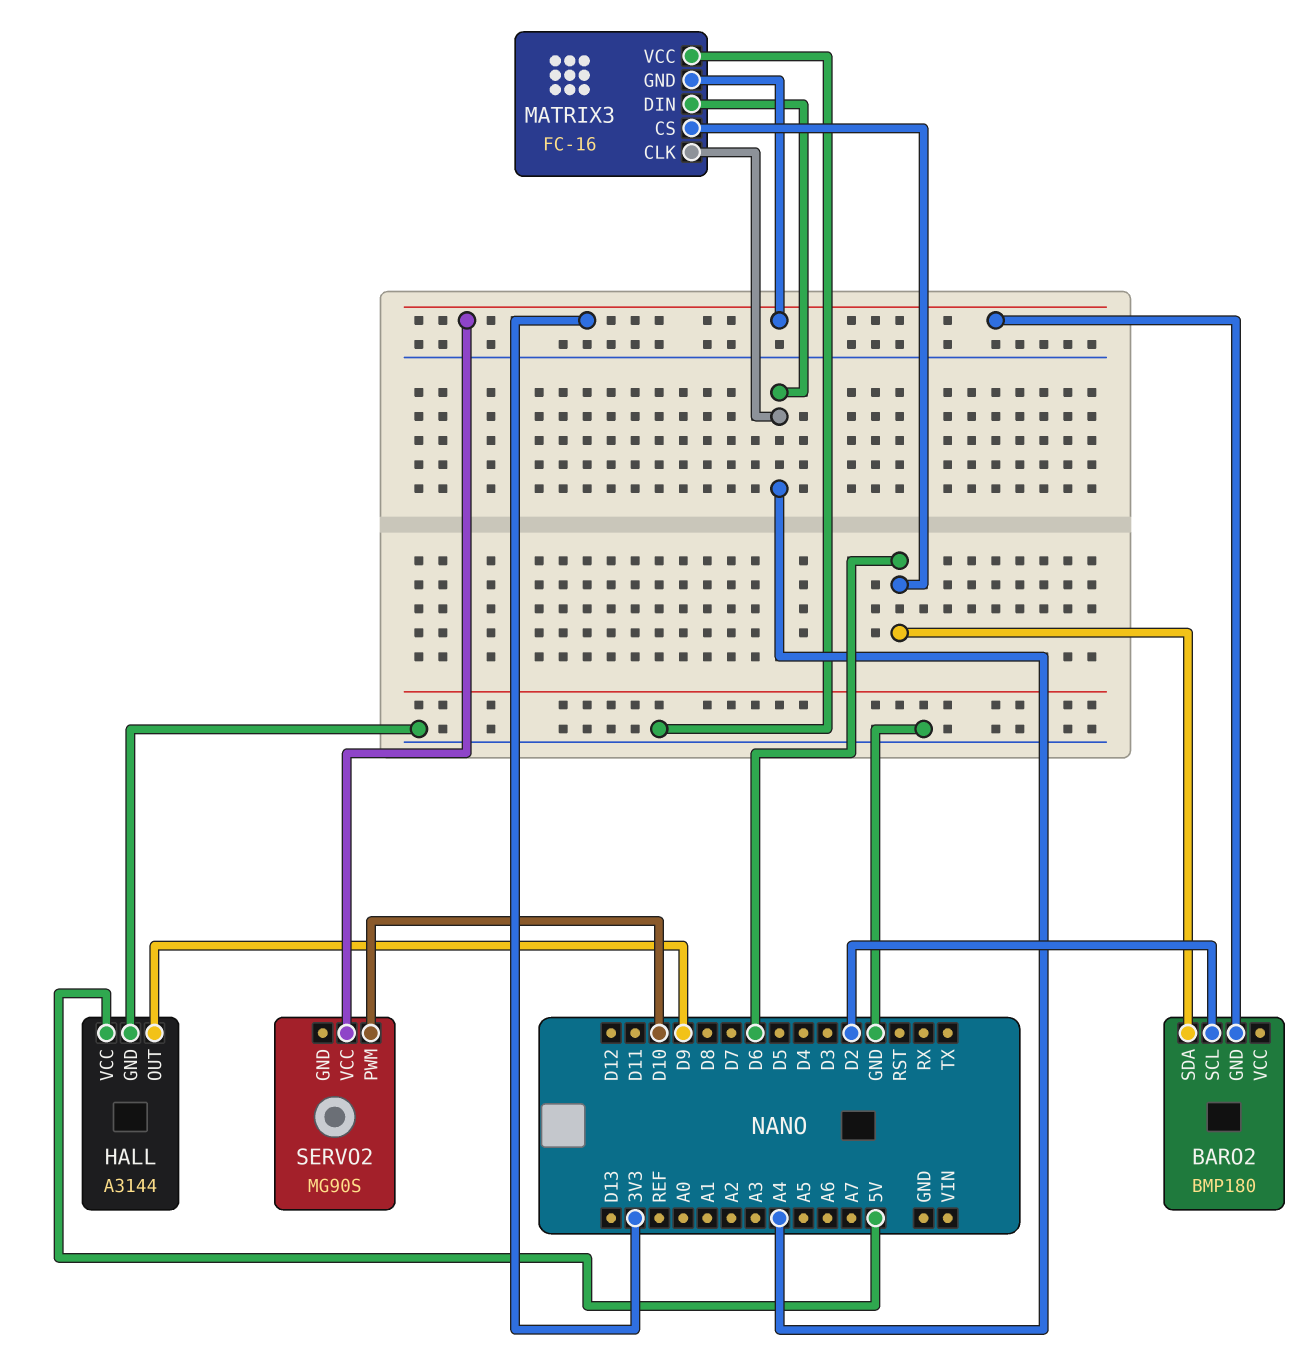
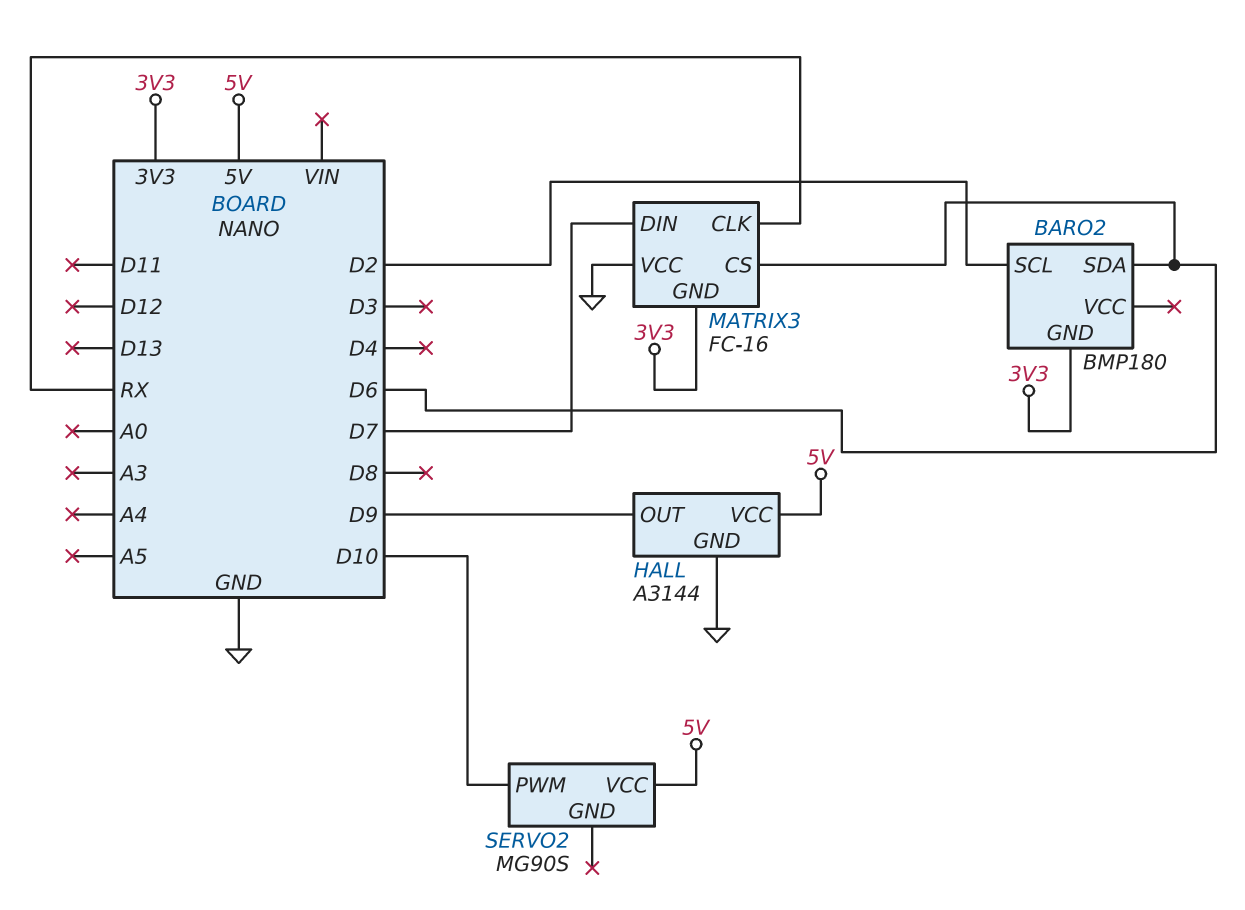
MATRIX3 pin CLK: A4 -> RX
MATRIX3 pin DIN: A4 -> D7
SERVO2 pin VCC: 3V3 -> 5V

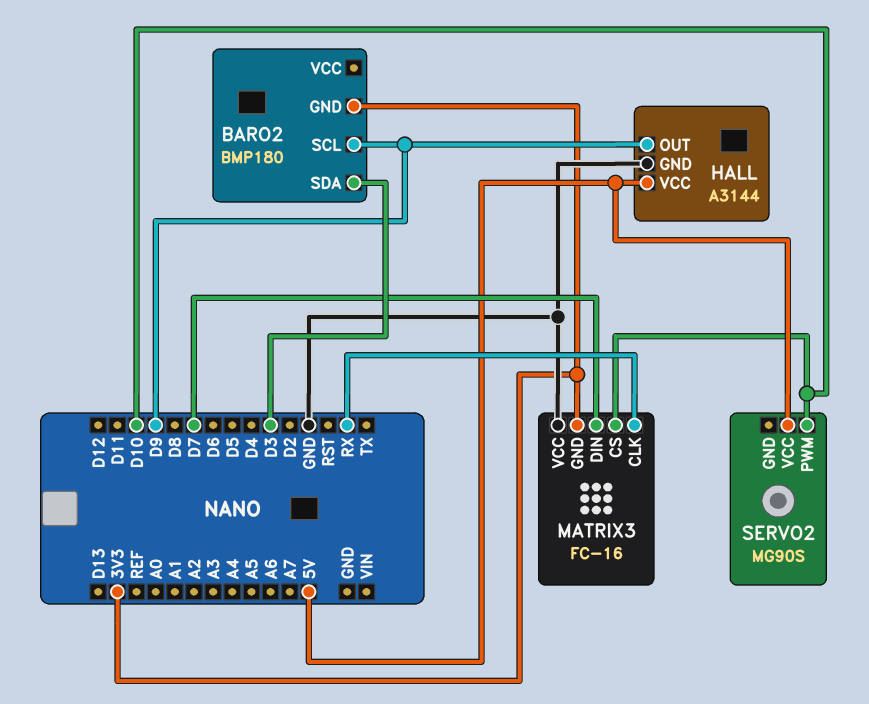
BARO2 pin SCL: D2 -> D9
BARO2 pin SDA: D6 -> D3
MATRIX3 pin CS: D6 -> D10

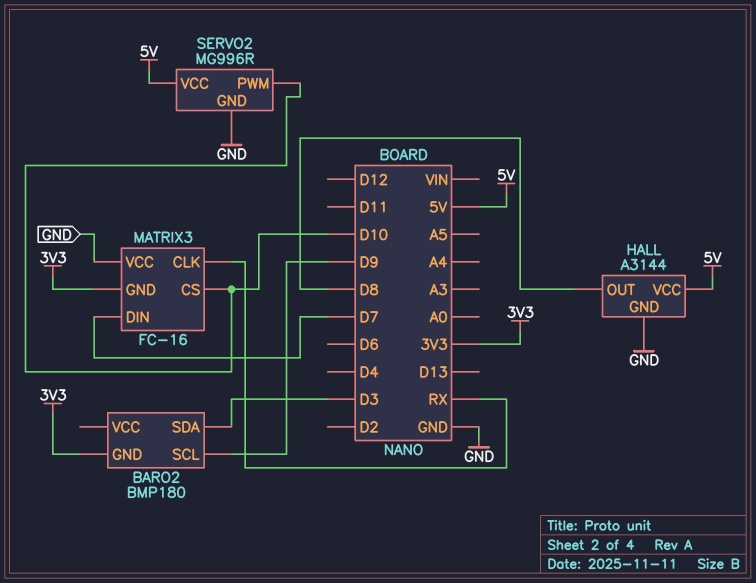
HALL pin OUT: D9 -> D8
SERVO2: MG90S -> MG996R
SERVO2 pin GND: none -> GND

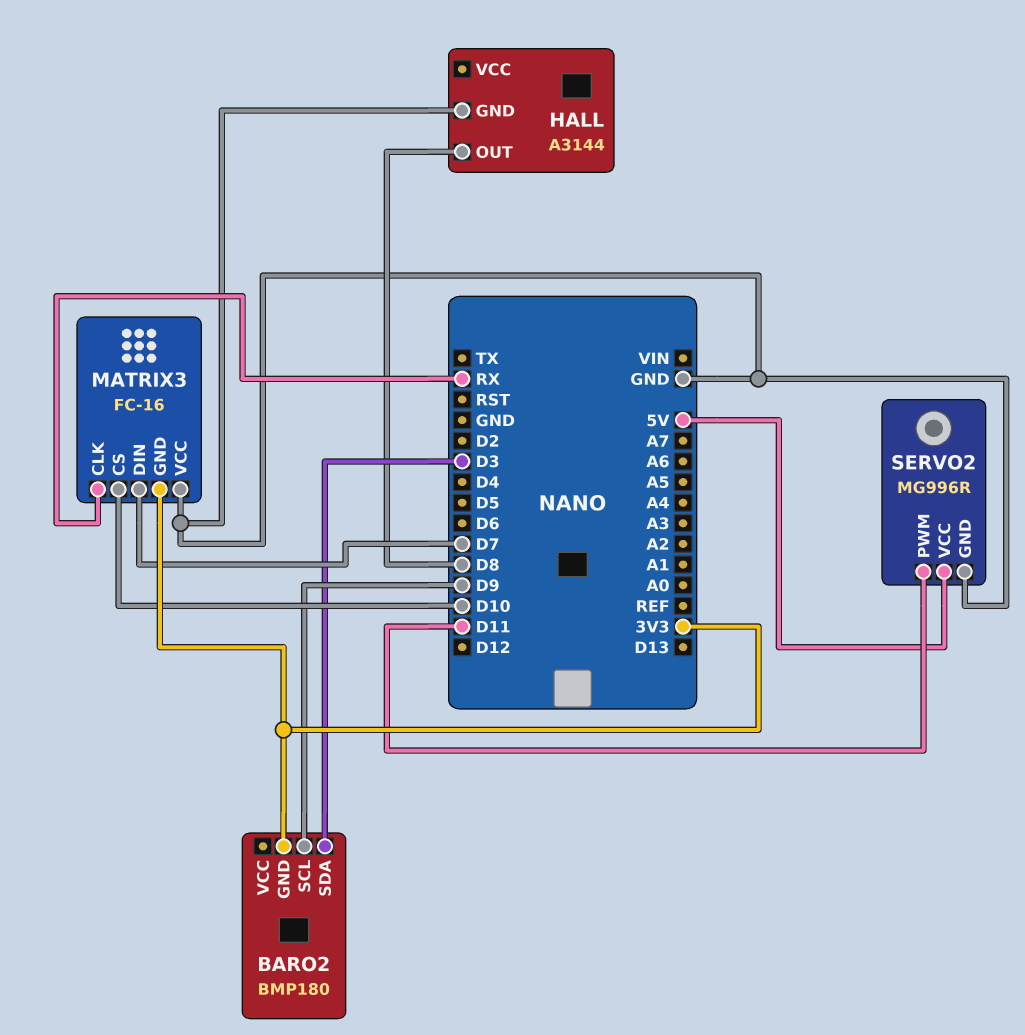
HALL pin VCC: 5V -> none
SERVO2 pin PWM: D10 -> D11

